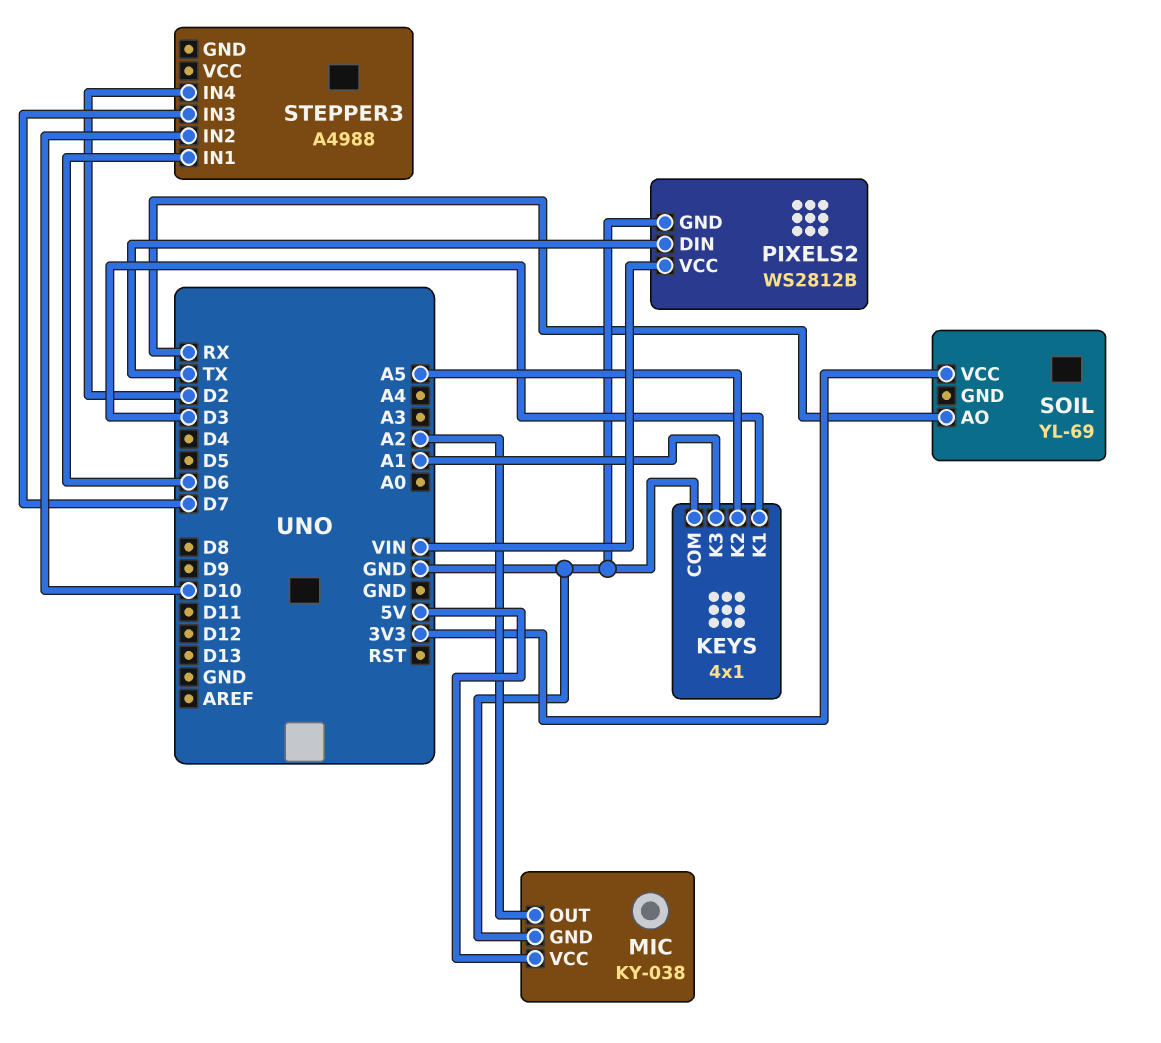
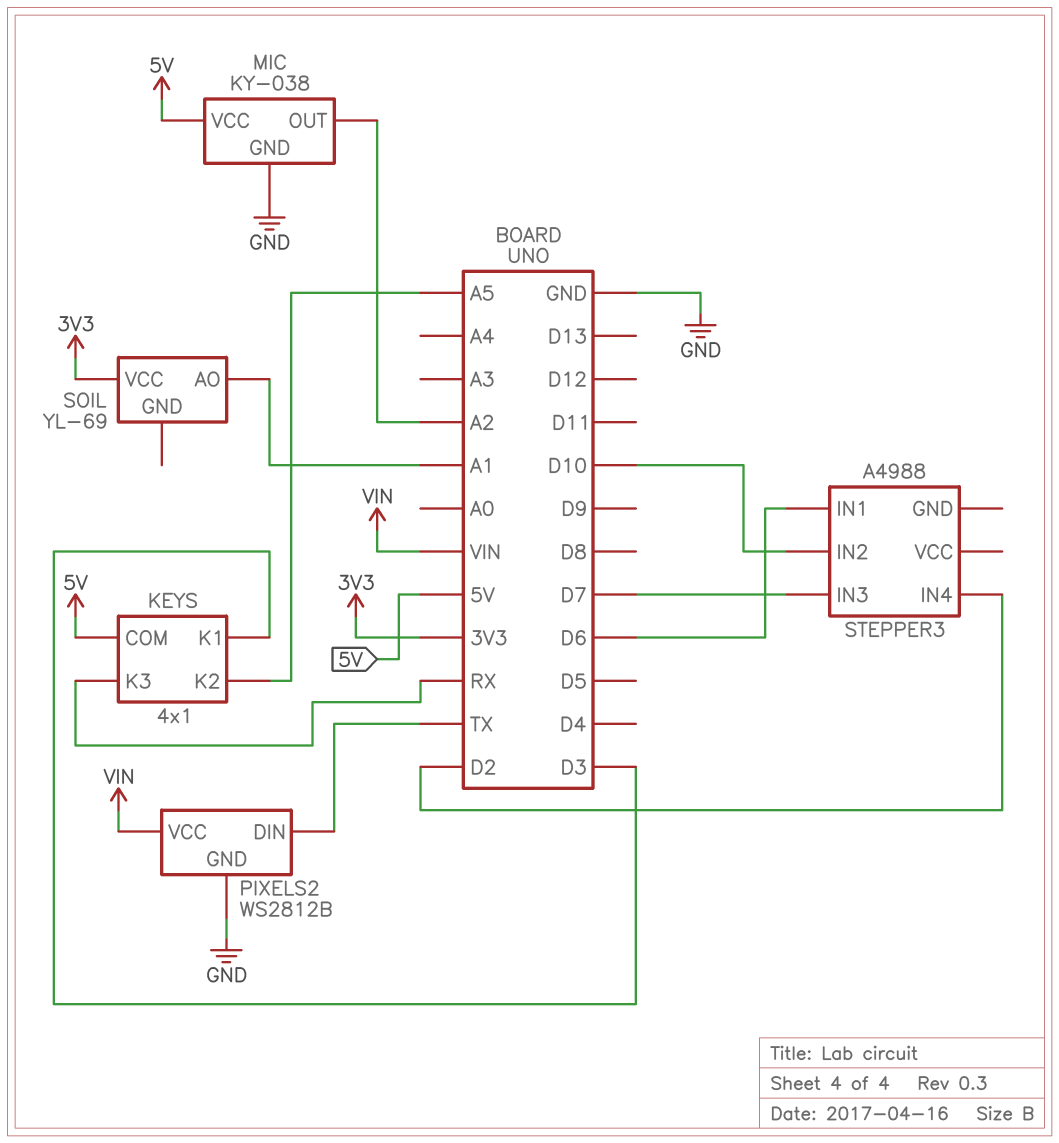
KEYS pin COM: GND -> 5V
KEYS pin K3: A1 -> RX
SOIL pin AO: RX -> A1

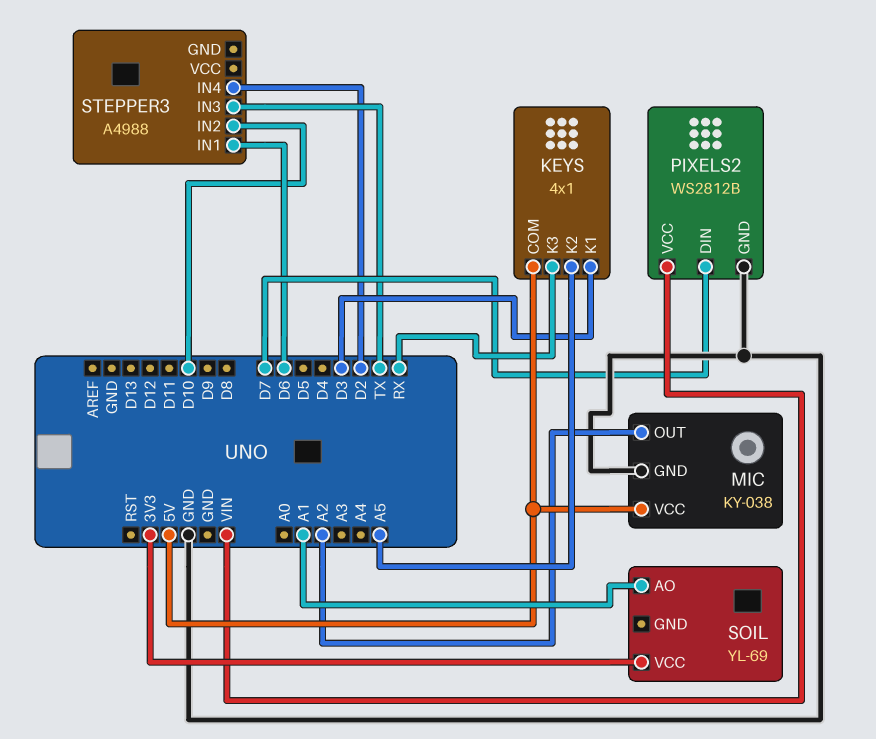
PIXELS2 pin DIN: TX -> D7
STEPPER3 pin IN3: D7 -> TX

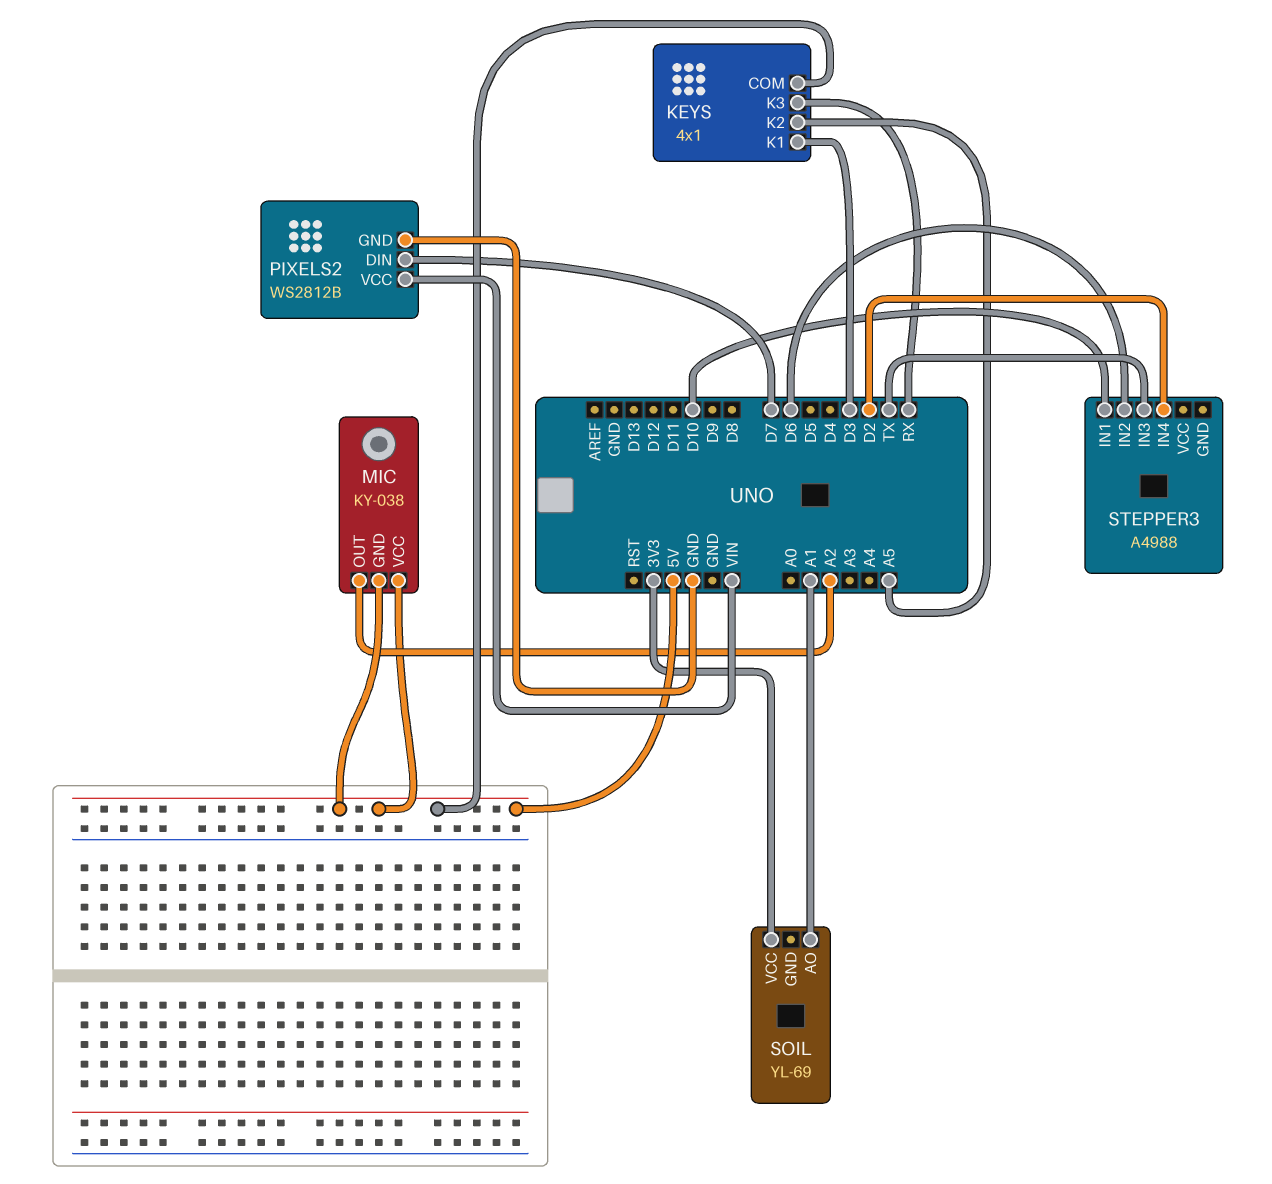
MIC pin GND: GND -> 5V
STEPPER3 pin IN1: D6 -> D10
STEPPER3 pin IN2: D10 -> D6

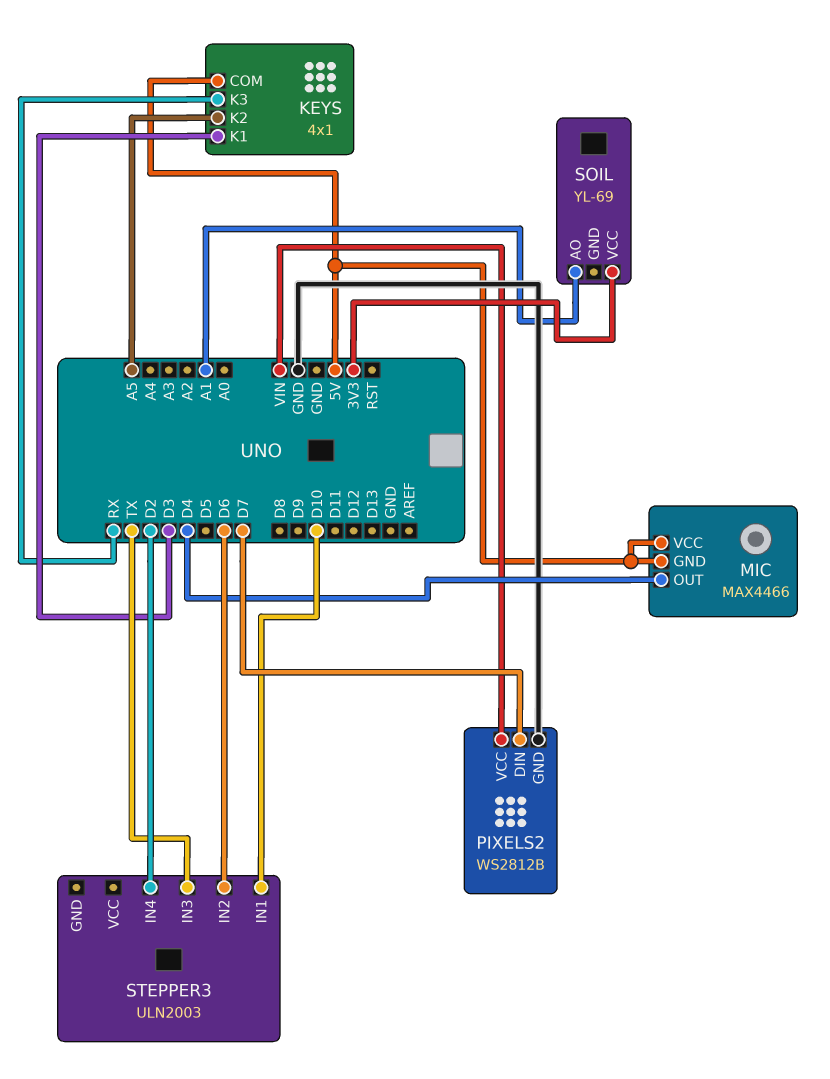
MIC: KY-038 -> MAX4466
MIC pin OUT: A2 -> D4
STEPPER3: A4988 -> ULN2003

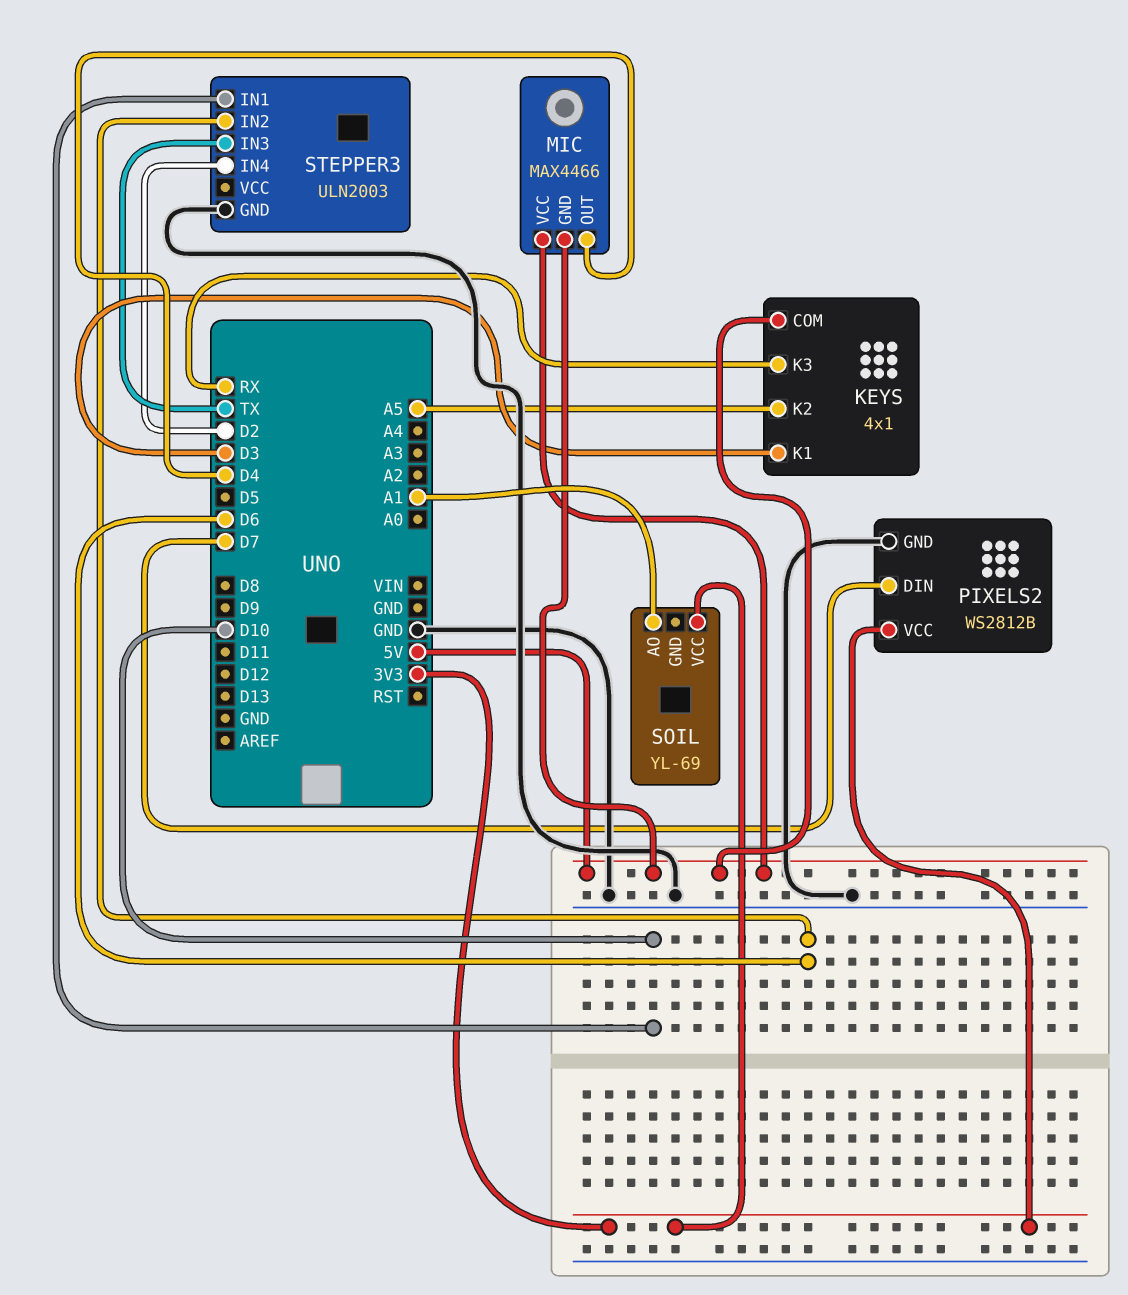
PIXELS2 pin VCC: VIN -> 3V3
STEPPER3 pin GND: none -> GND

